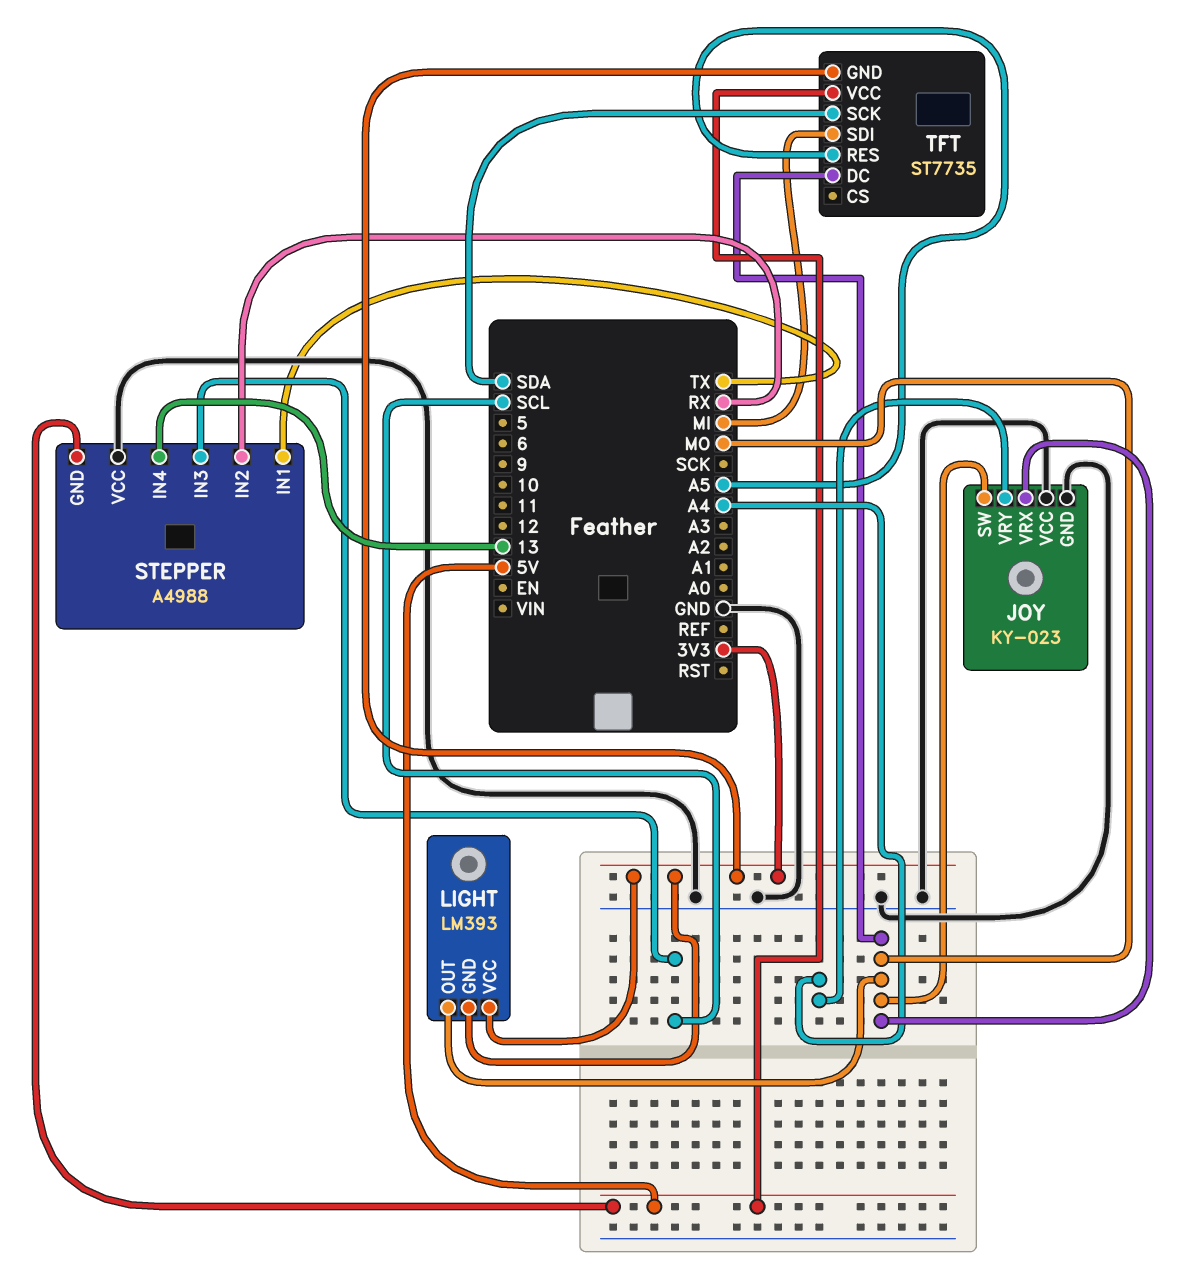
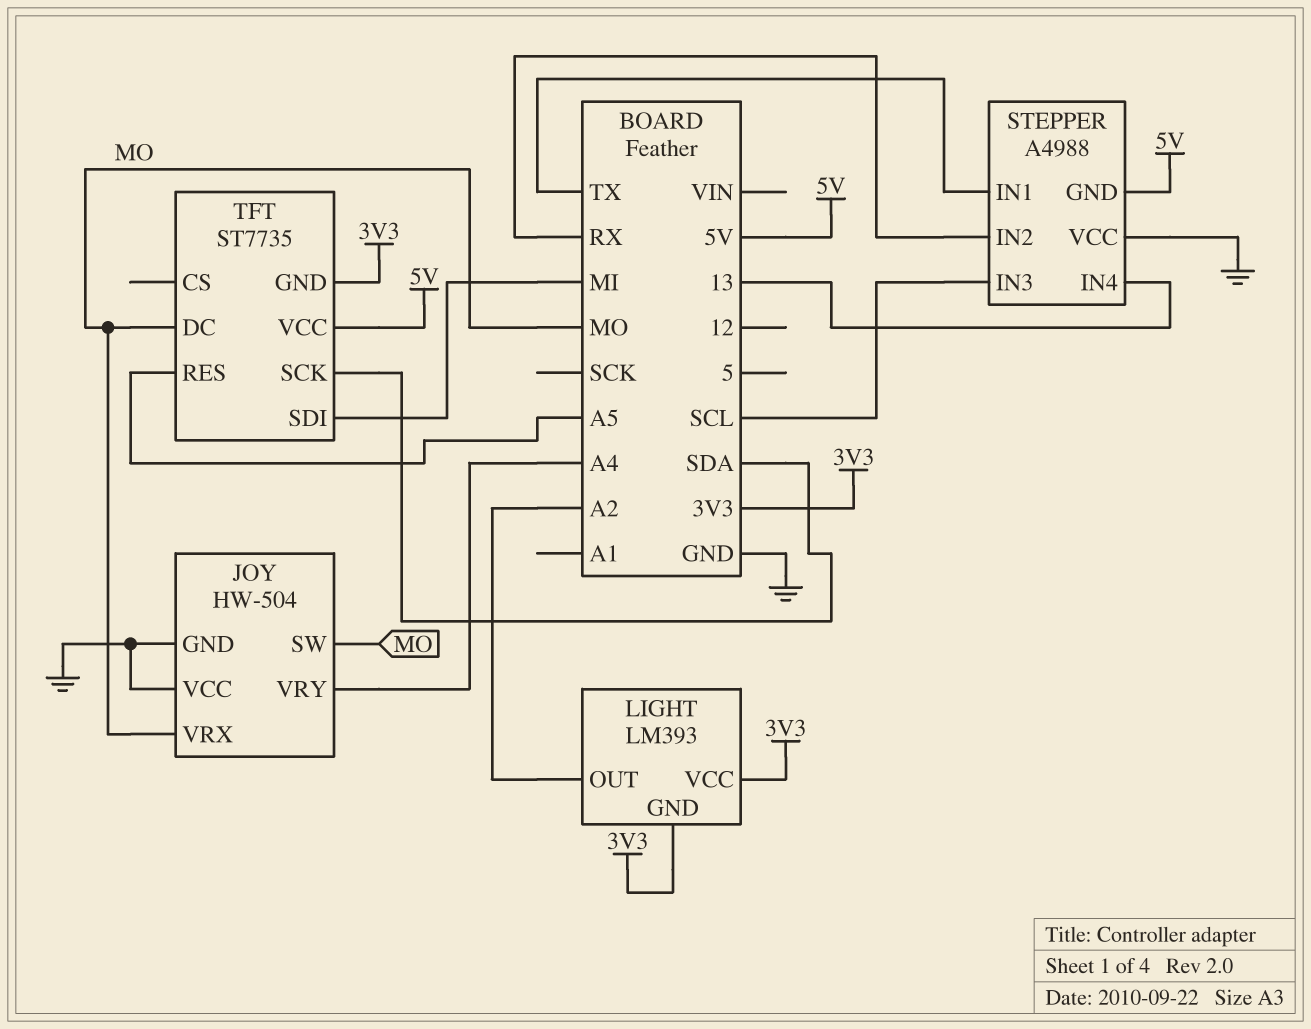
JOY: KY-023 -> HW-504
LIGHT pin OUT: MO -> A2

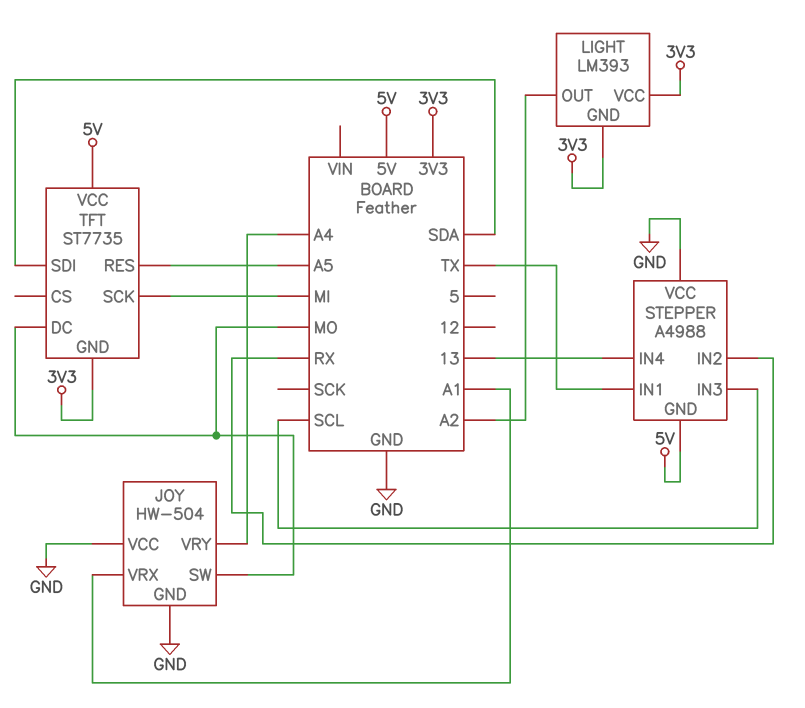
JOY pin VRX: MO -> A1
TFT pin SCK: SDA -> MI
TFT pin SDI: MI -> SDA

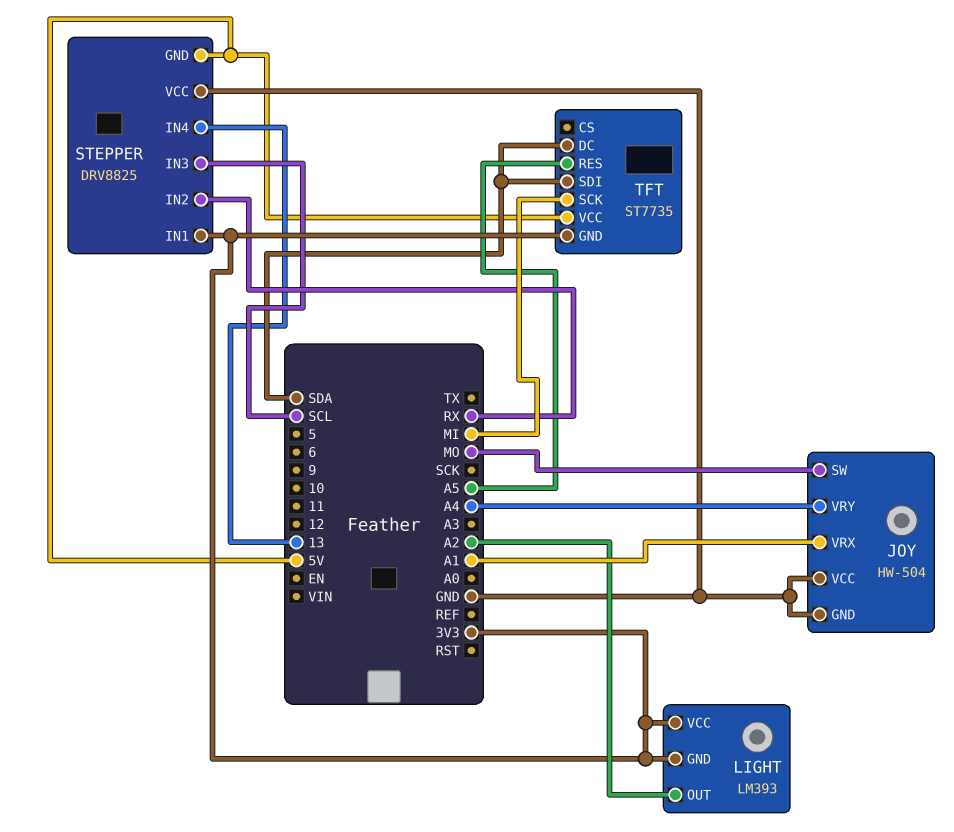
STEPPER: A4988 -> DRV8825
STEPPER pin IN1: TX -> 3V3
TFT pin DC: MO -> SDA

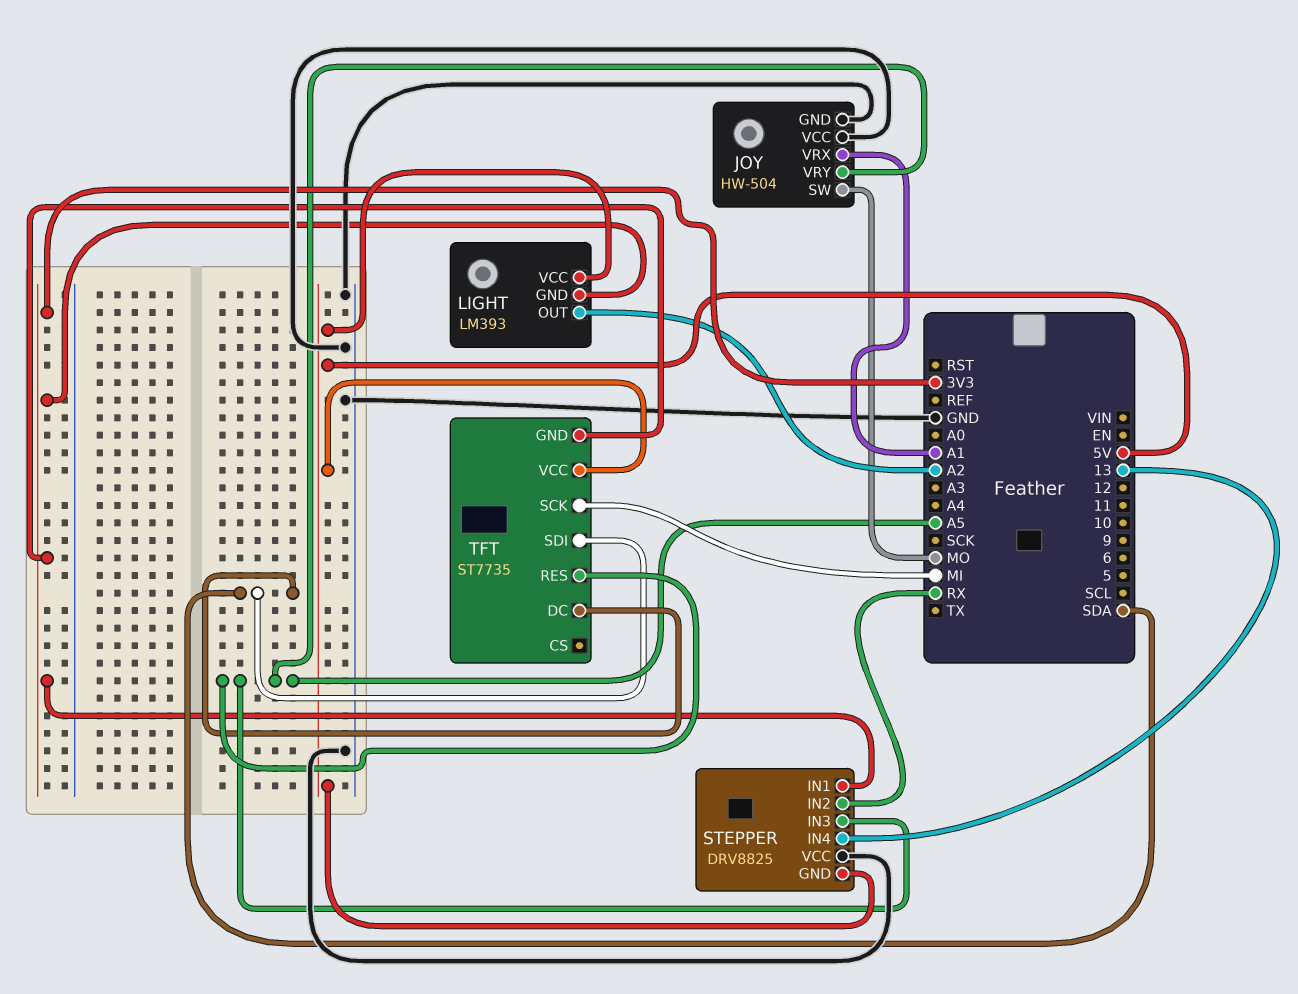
JOY pin VRY: A4 -> A5
LIGHT pin VCC: 3V3 -> 5V
STEPPER pin IN3: SCL -> A5

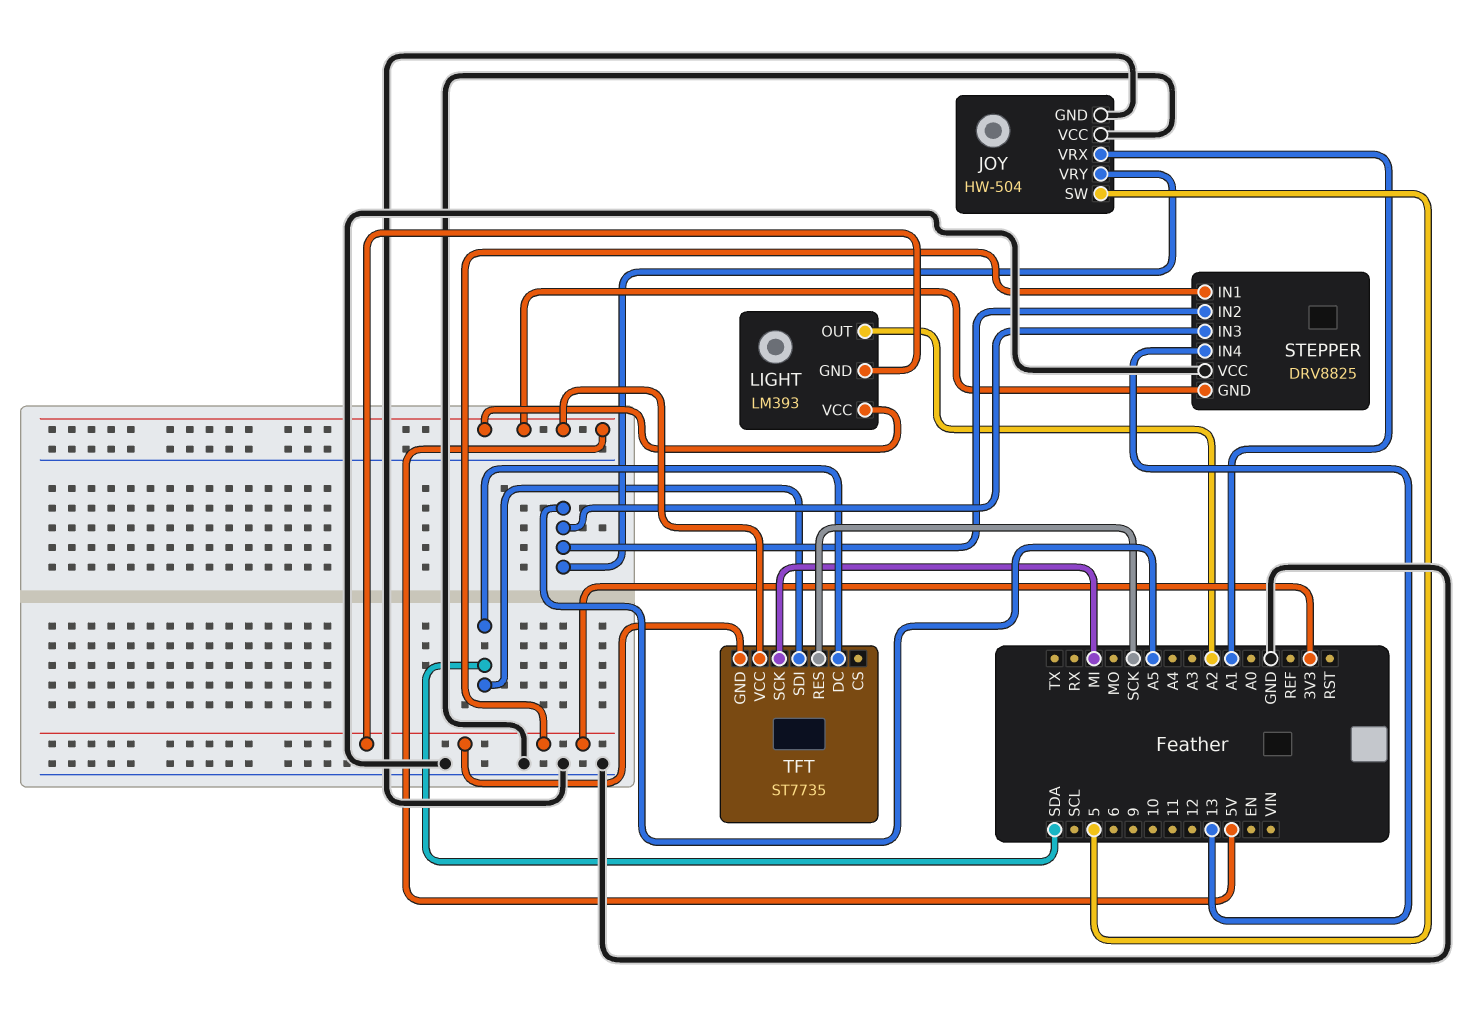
JOY pin SW: MO -> 5
STEPPER pin IN2: RX -> A5
TFT pin RES: A5 -> SCK

